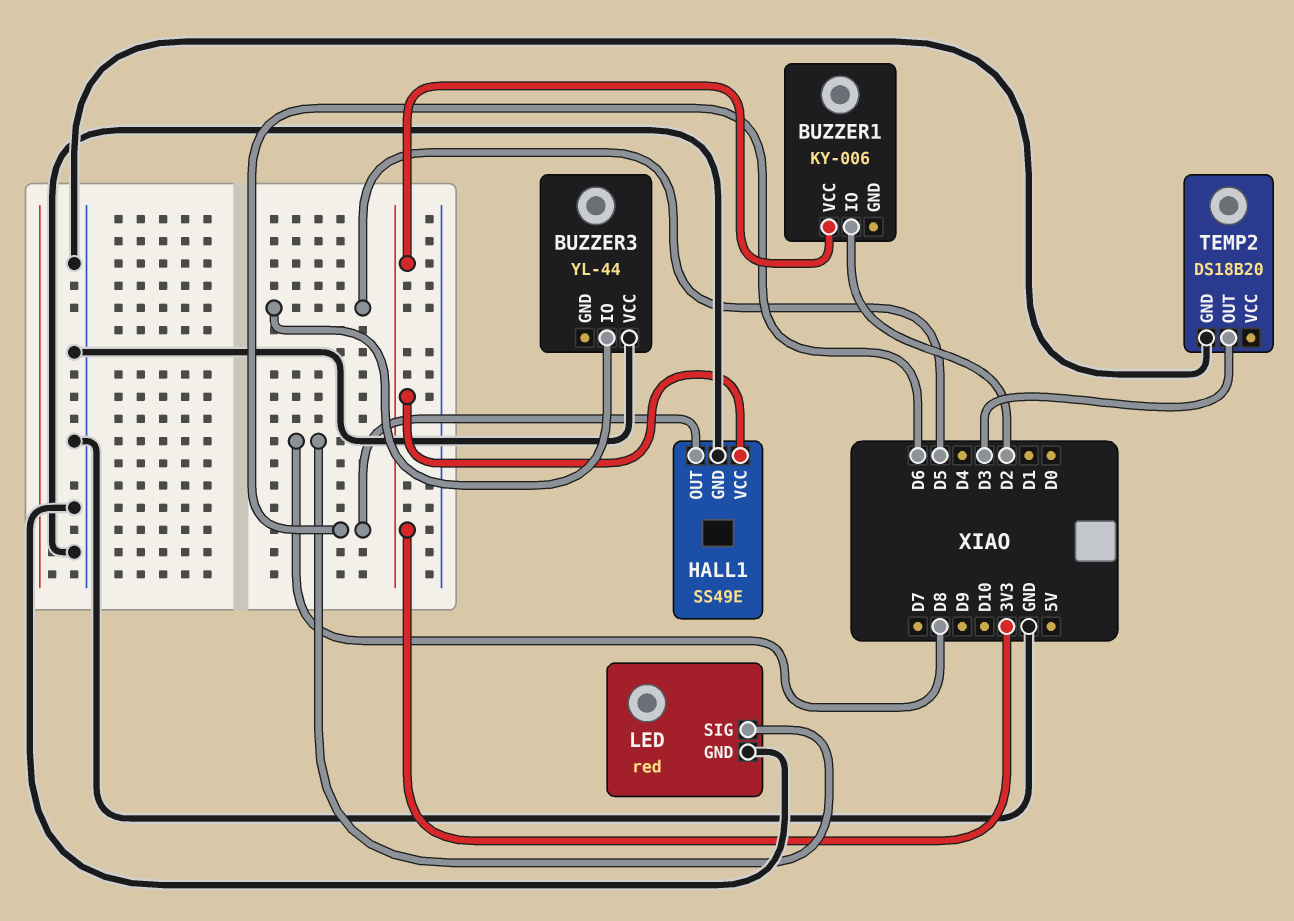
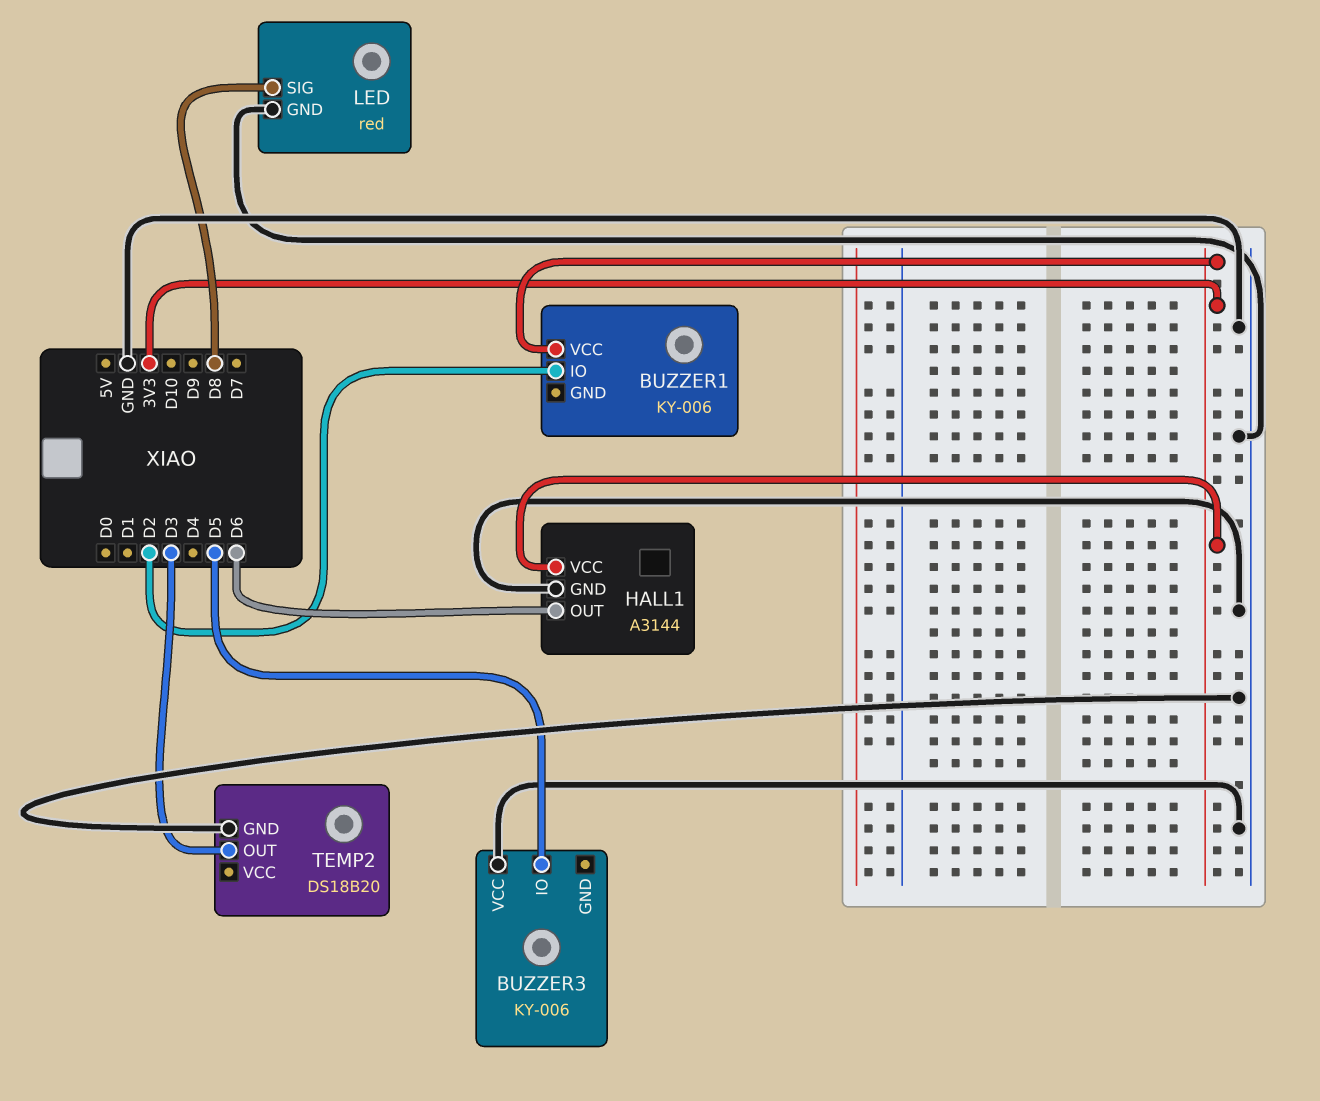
BUZZER3: YL-44 -> KY-006
HALL1: SS49E -> A3144

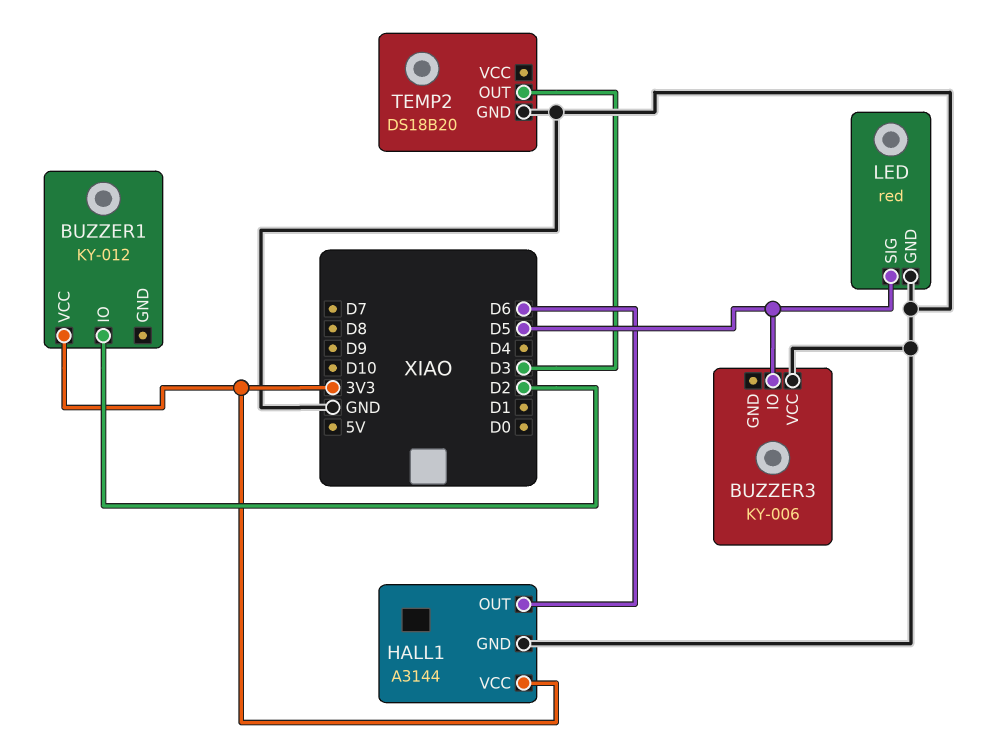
BUZZER1: KY-006 -> KY-012
LED pin SIG: D8 -> D5

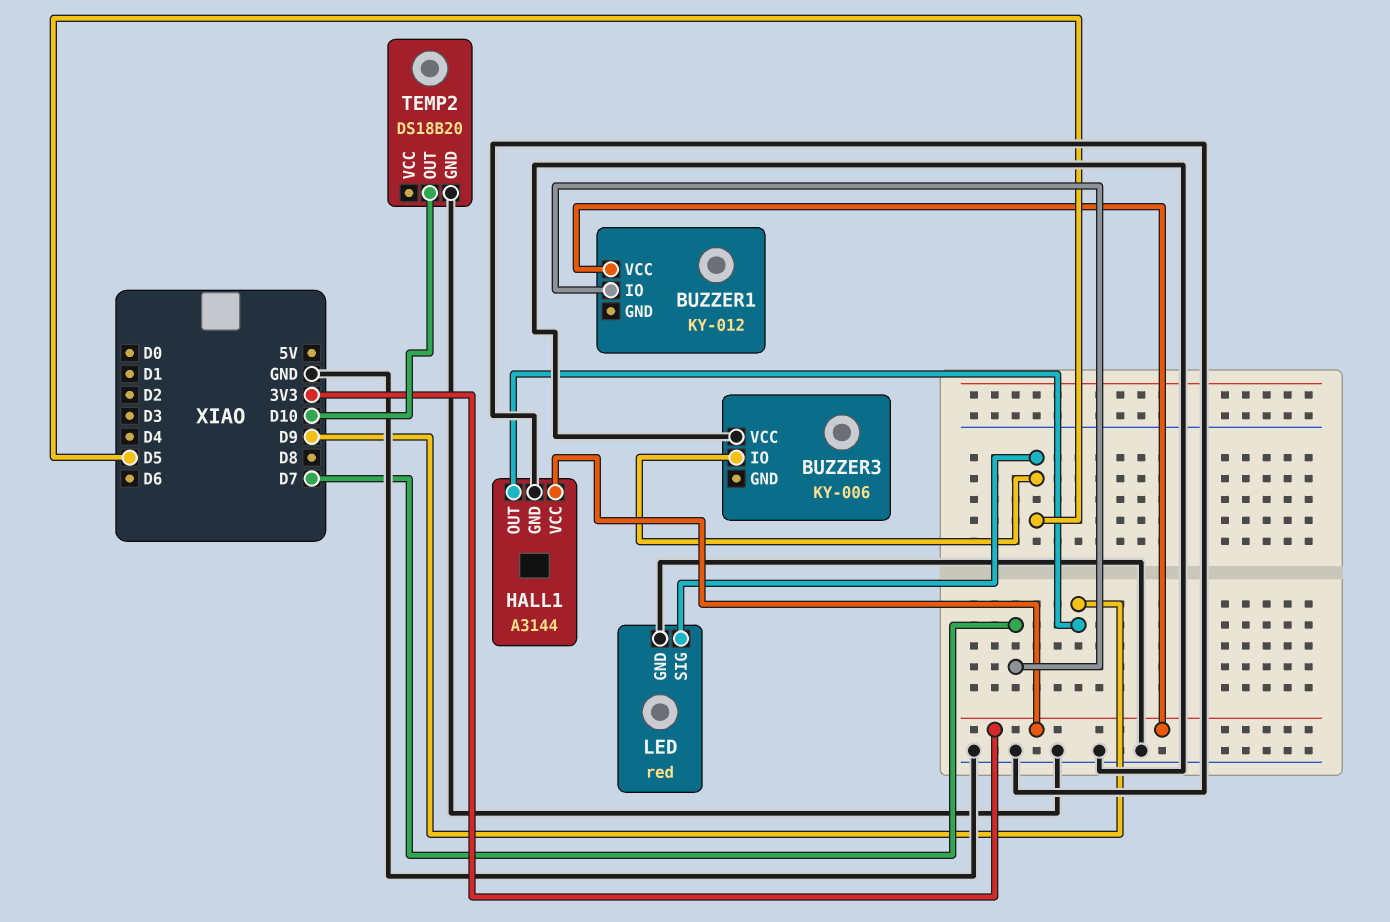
BUZZER1 pin IO: D2 -> D7
HALL1 pin OUT: D6 -> D9
TEMP2 pin OUT: D3 -> D10

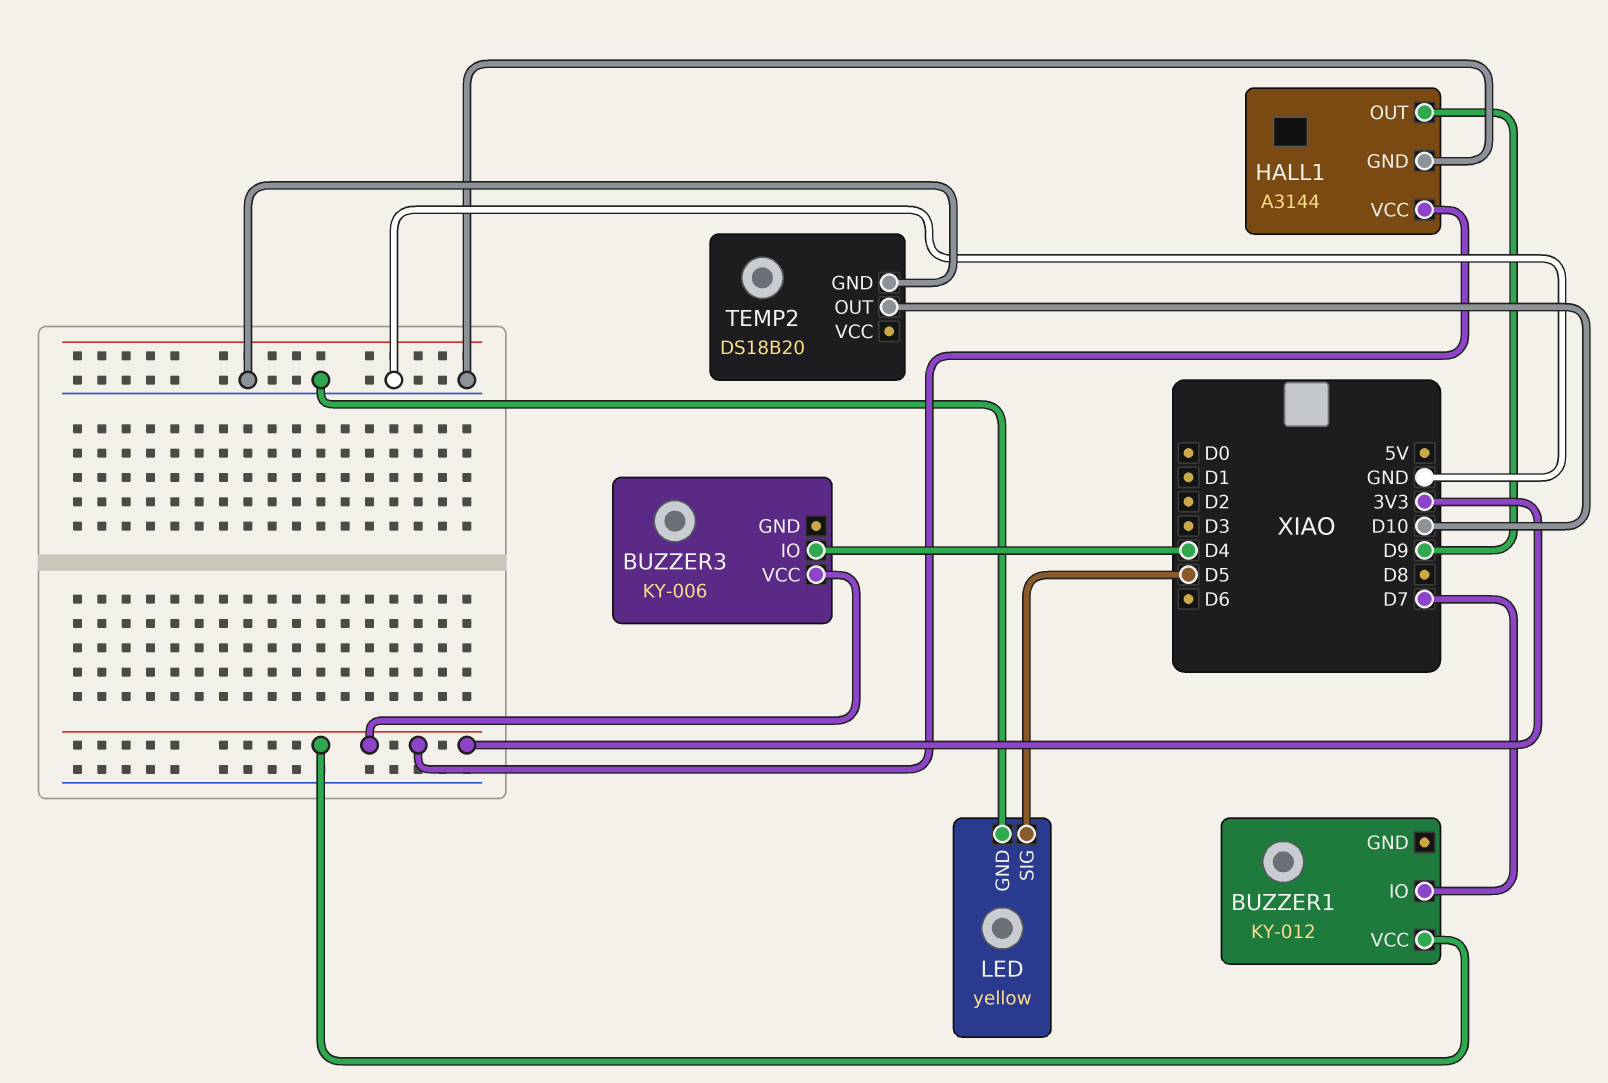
BUZZER3 pin IO: D5 -> D4
BUZZER3 pin VCC: GND -> 3V3
LED: red -> yellow

